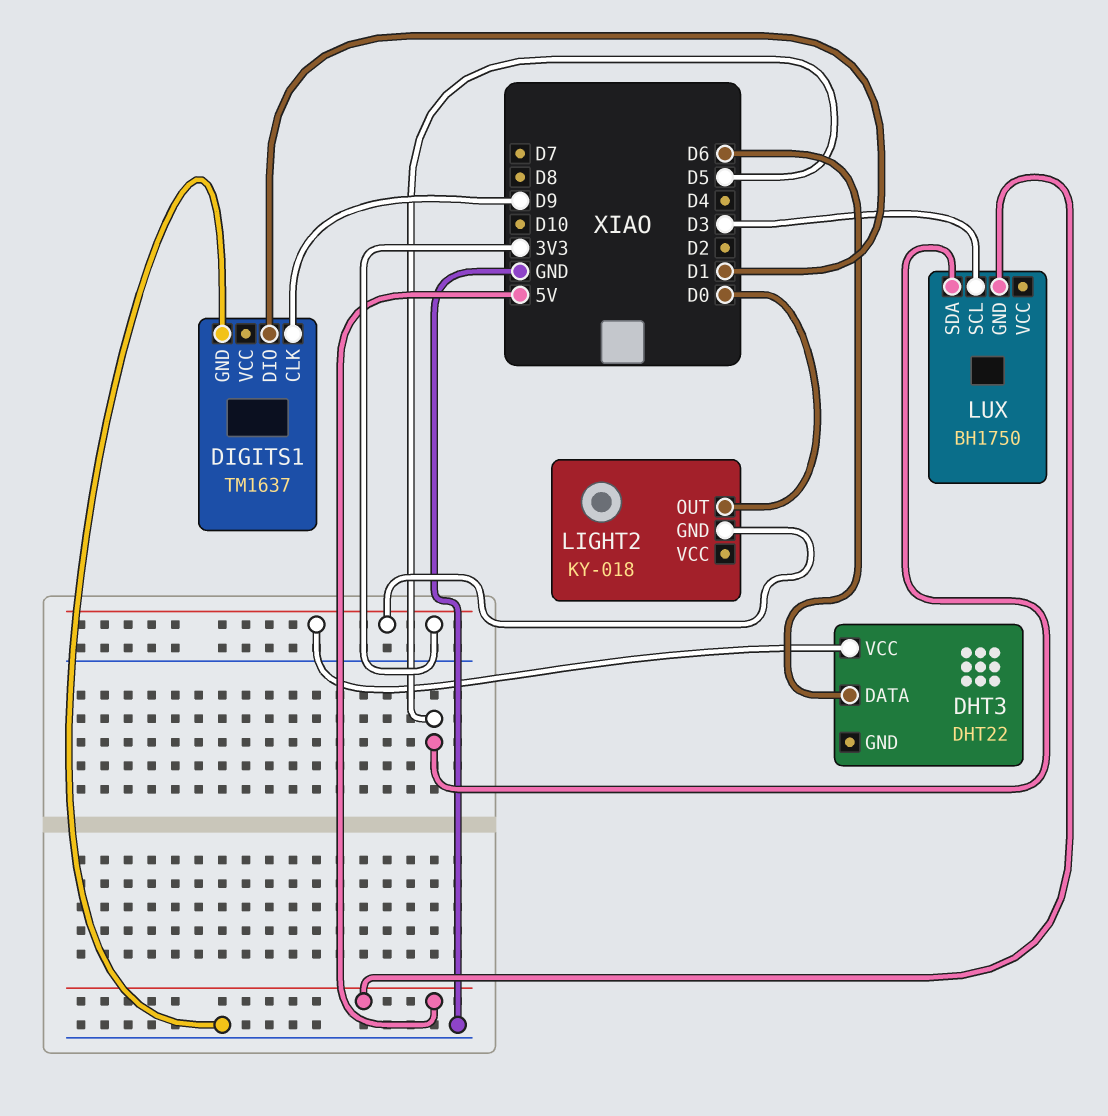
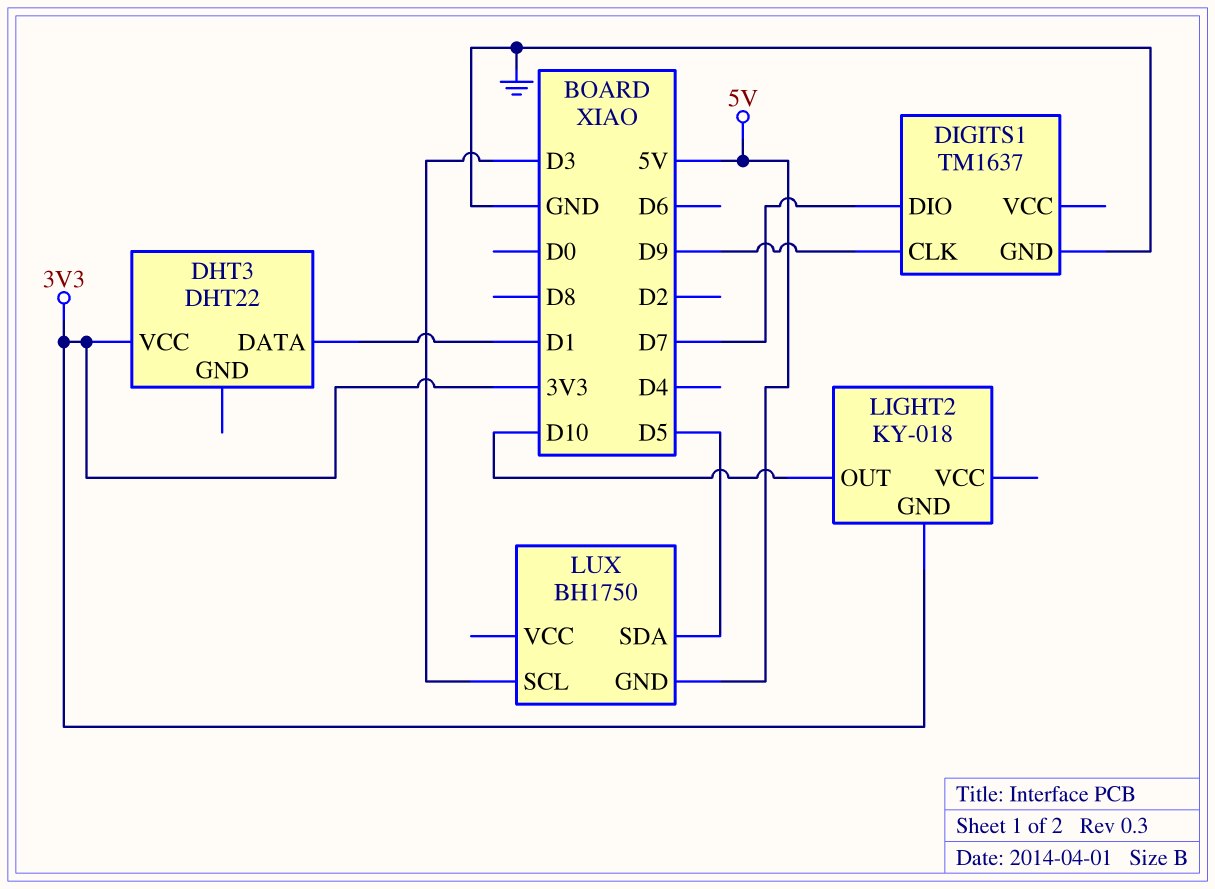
DHT3 pin DATA: D6 -> D1
DIGITS1 pin DIO: D1 -> D7
LIGHT2 pin OUT: D0 -> D10

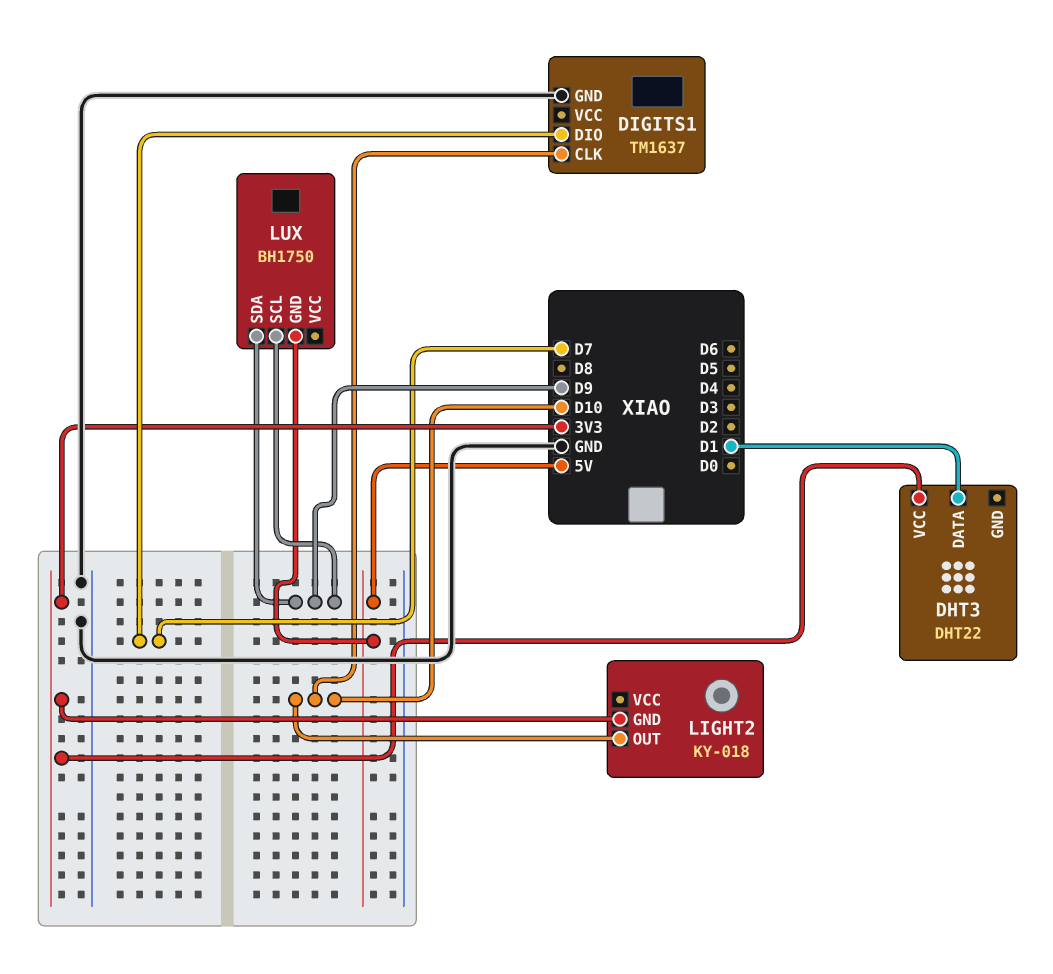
DIGITS1 pin CLK: D9 -> D10
LUX pin SCL: D3 -> D9
LUX pin SDA: D5 -> D9

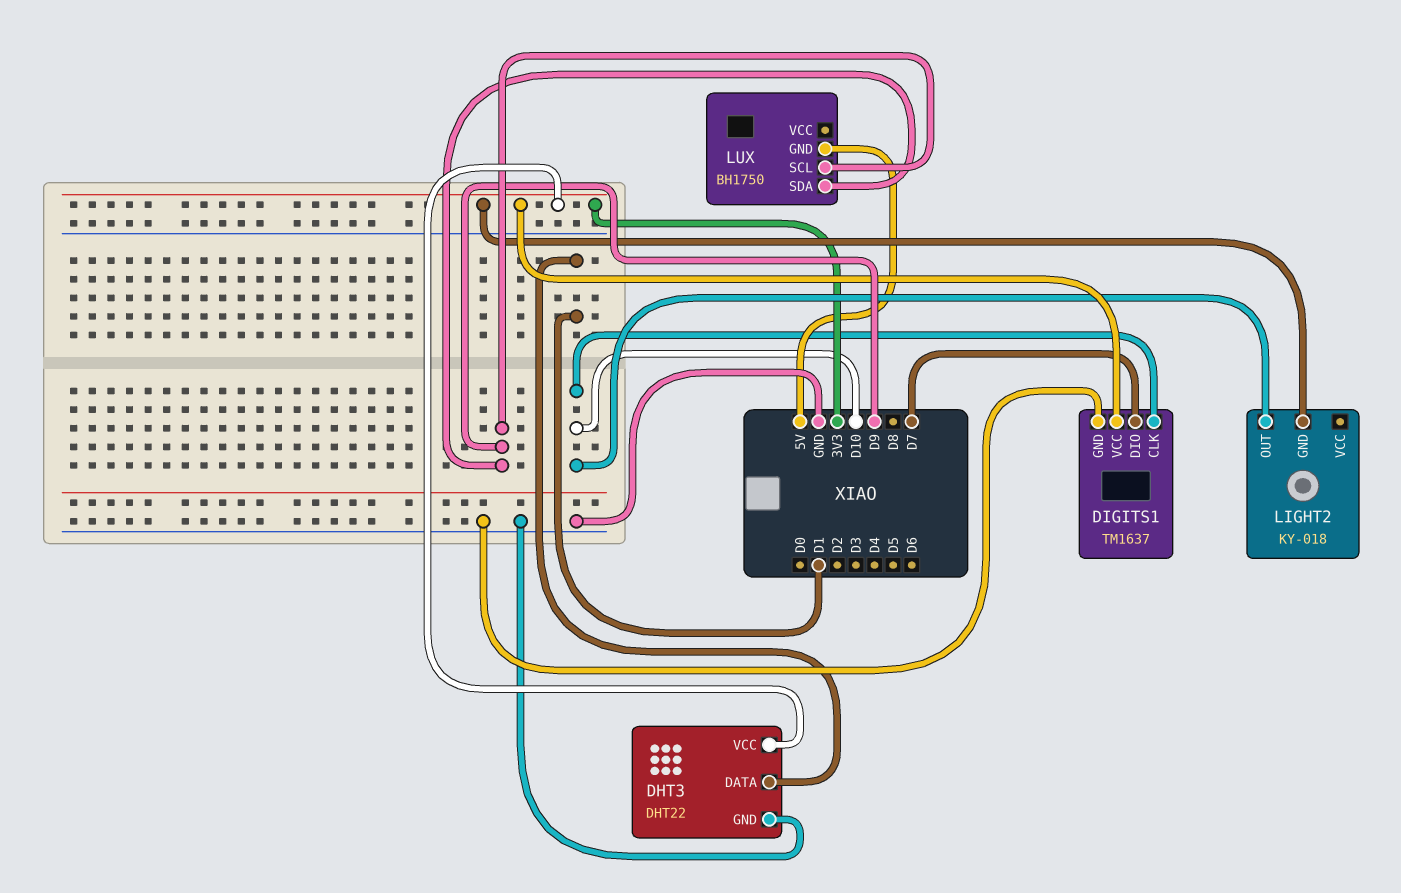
DHT3 pin GND: none -> GND
DIGITS1 pin VCC: none -> 3V3

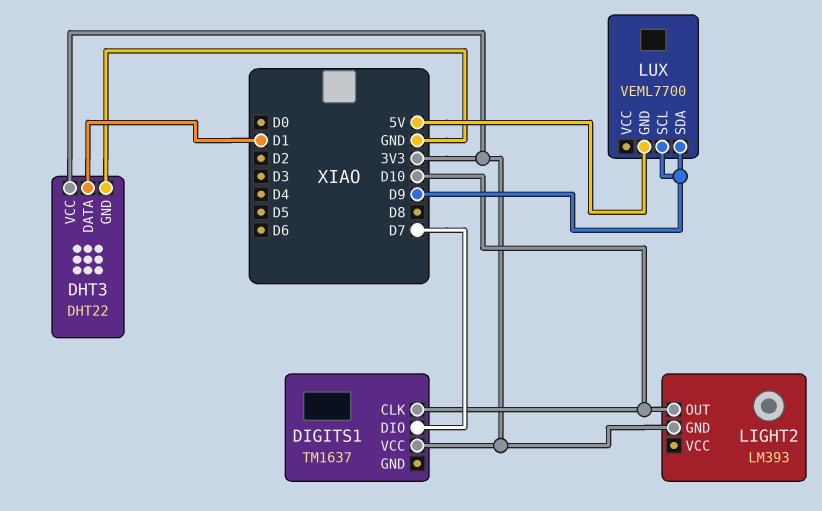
DIGITS1 pin GND: GND -> none
LIGHT2: KY-018 -> LM393
LUX: BH1750 -> VEML7700

